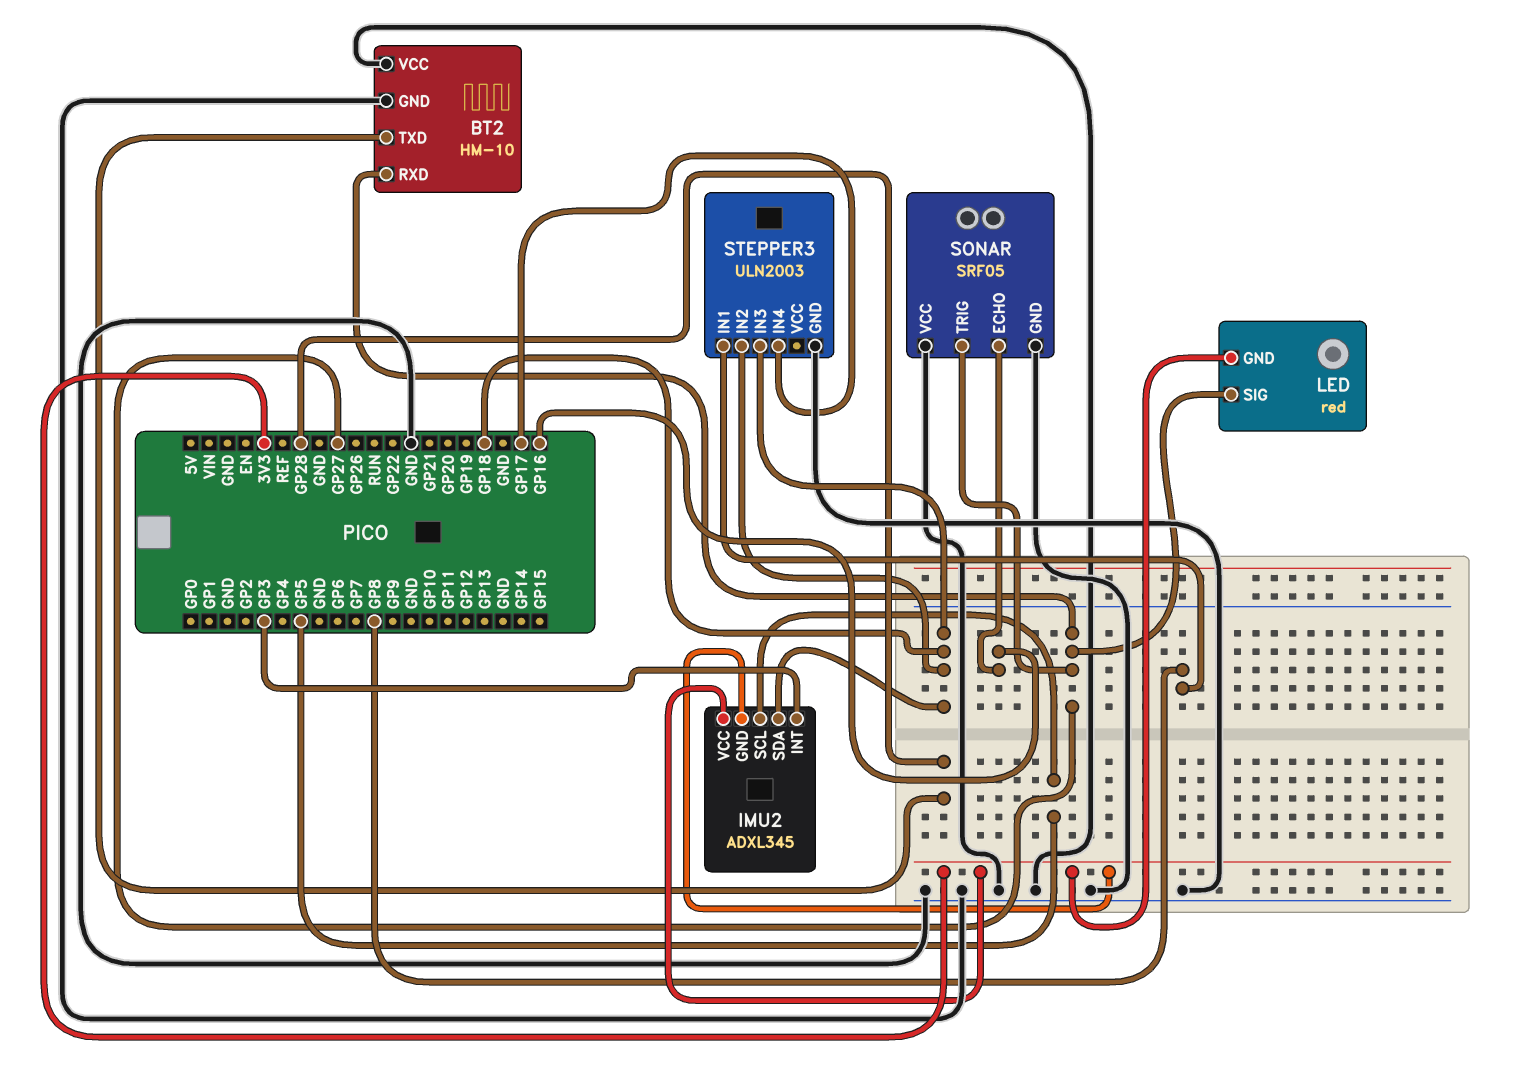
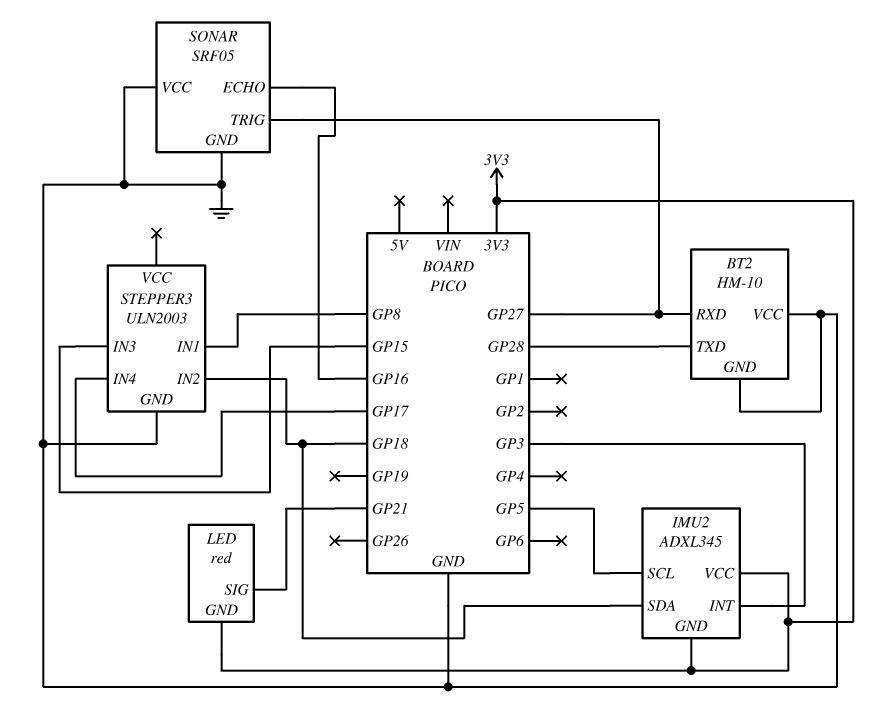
LED pin SIG: GP27 -> GP21
STEPPER3 pin IN3: GP18 -> GP15

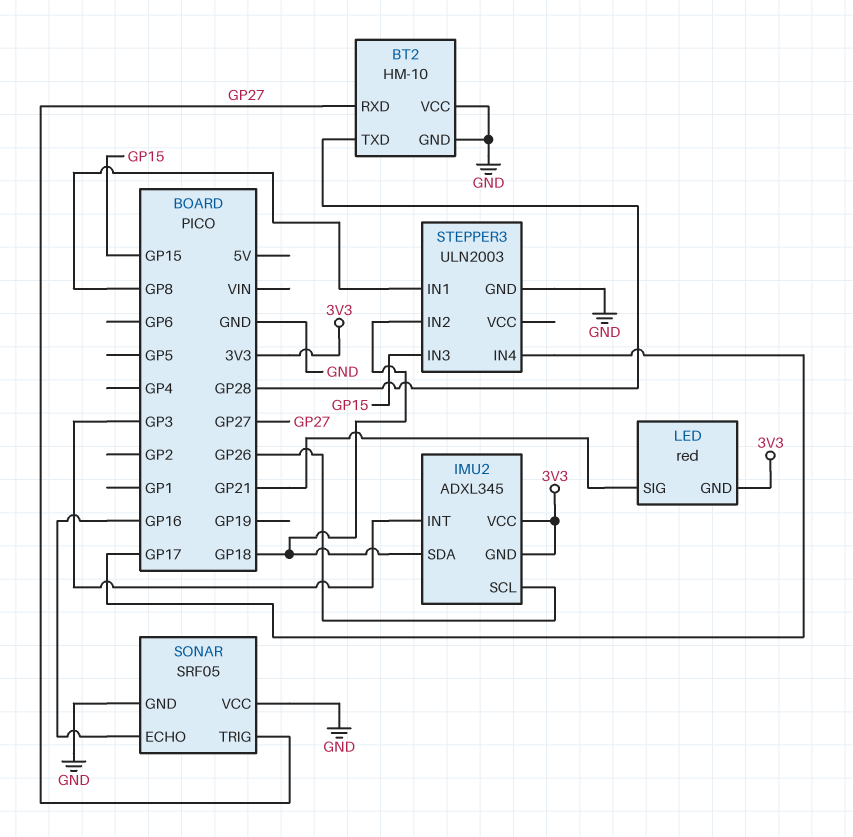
IMU2 pin SCL: GP5 -> GP26

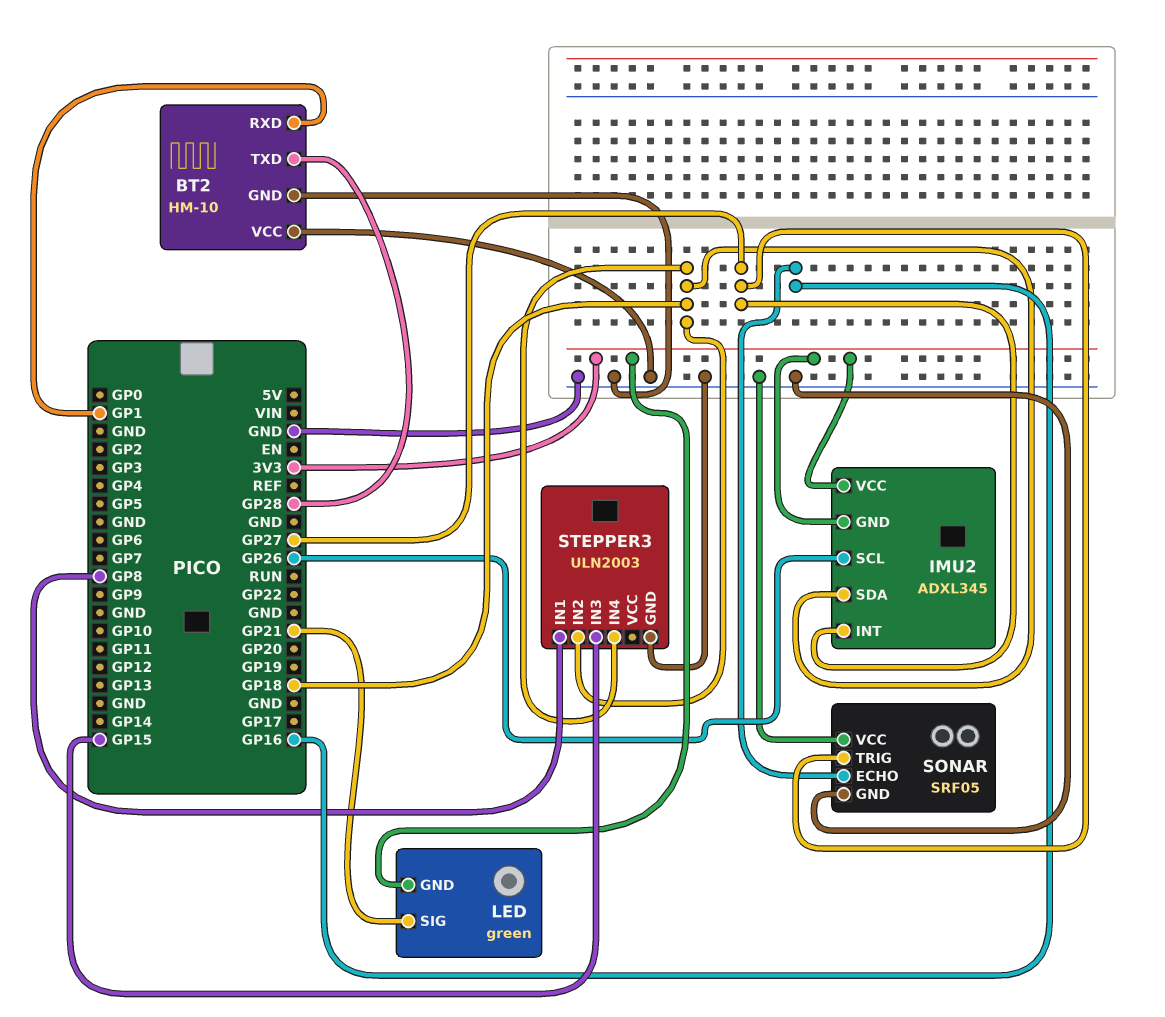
BT2 pin RXD: GP27 -> GP1
IMU2 pin INT: GP3 -> GP27
LED: red -> green
STEPPER3 pin IN4: GP17 -> GP18

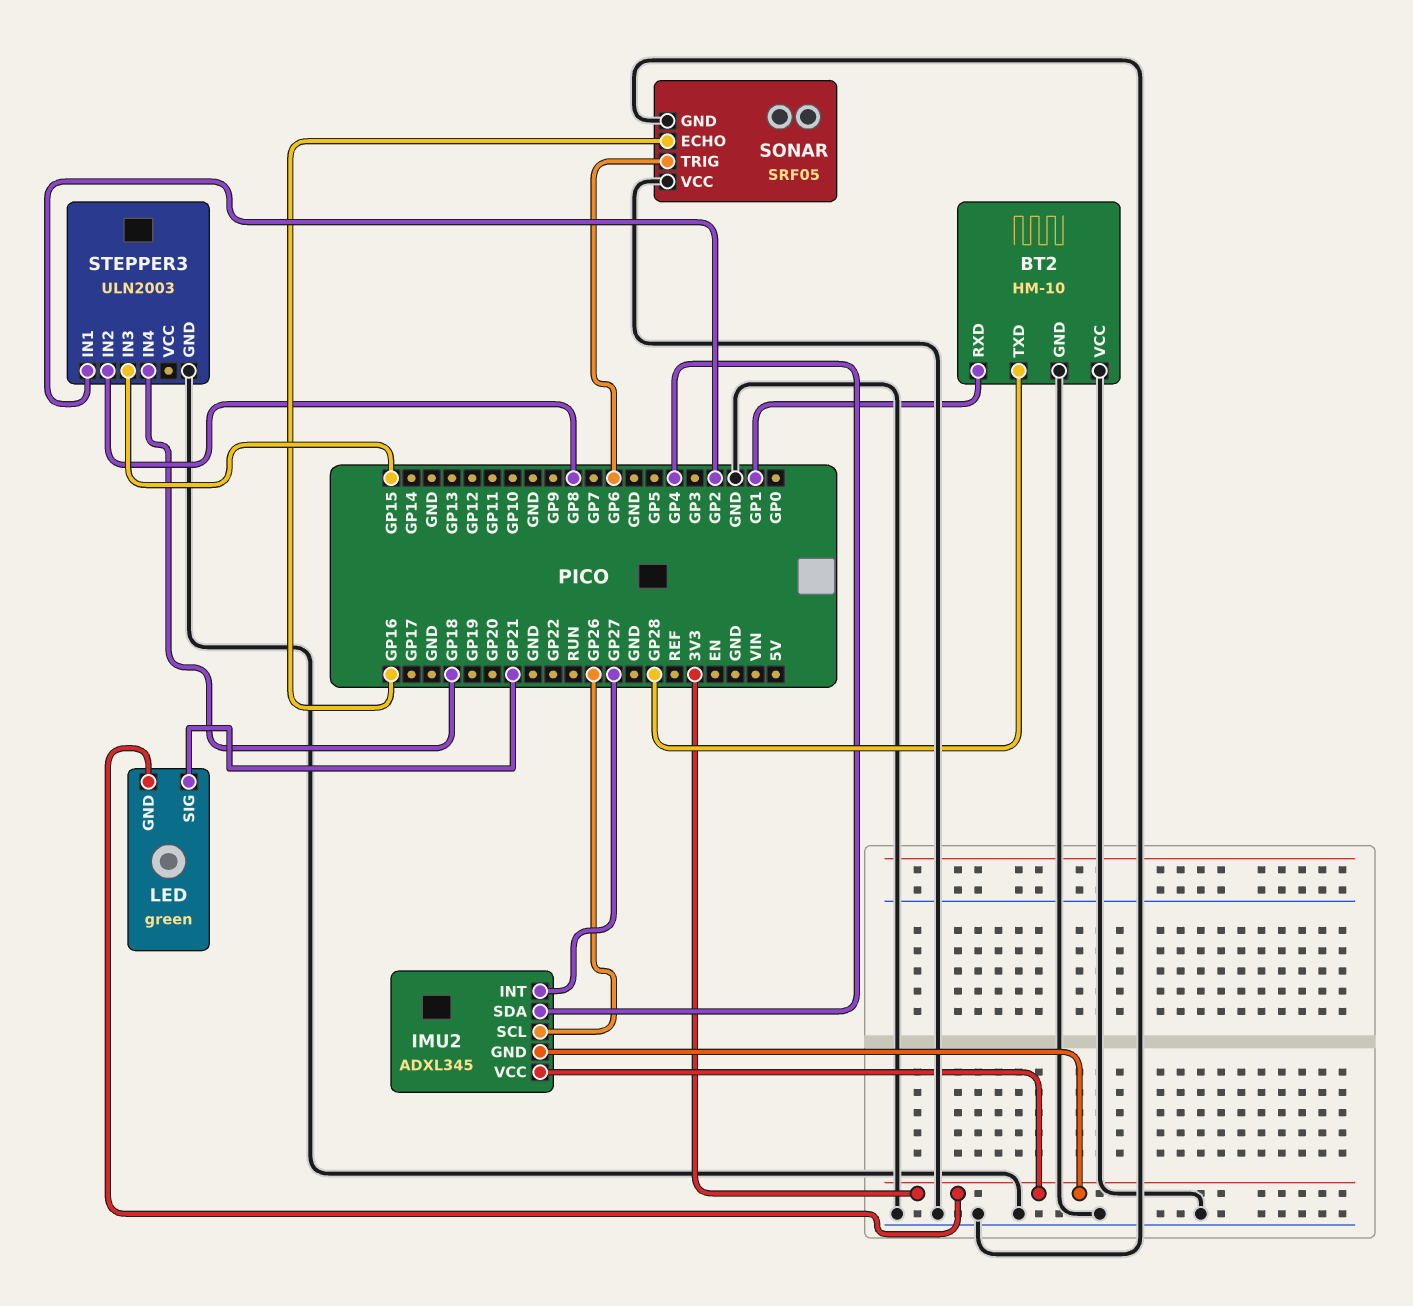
IMU2 pin SDA: GP18 -> GP4
SONAR pin TRIG: GP27 -> GP6
STEPPER3 pin IN1: GP8 -> GP2
STEPPER3 pin IN2: GP18 -> GP8

